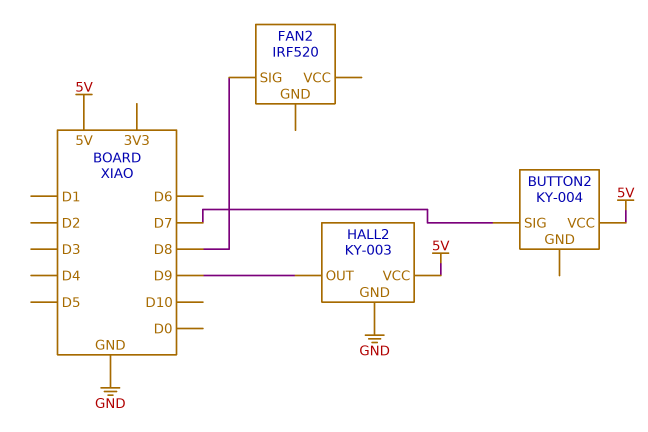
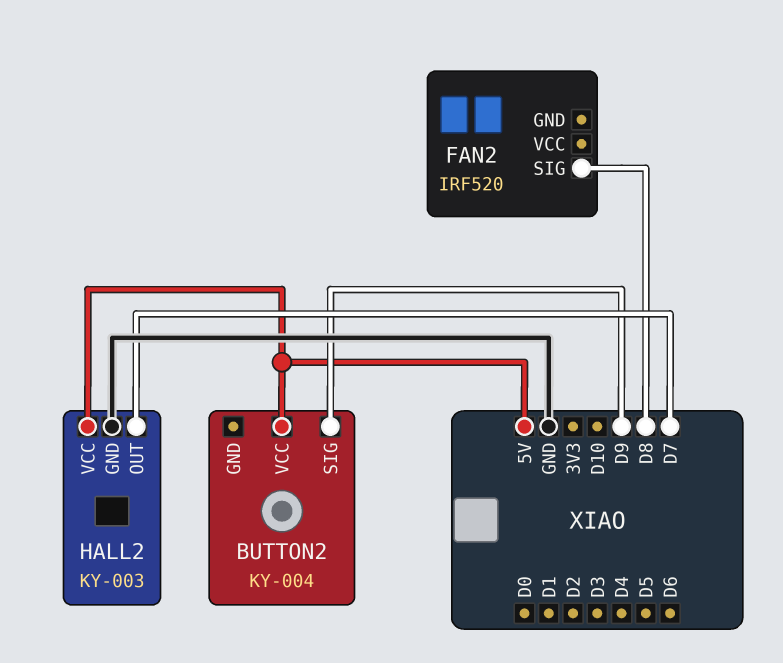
BUTTON2 pin SIG: D7 -> D9
HALL2 pin OUT: D9 -> D7

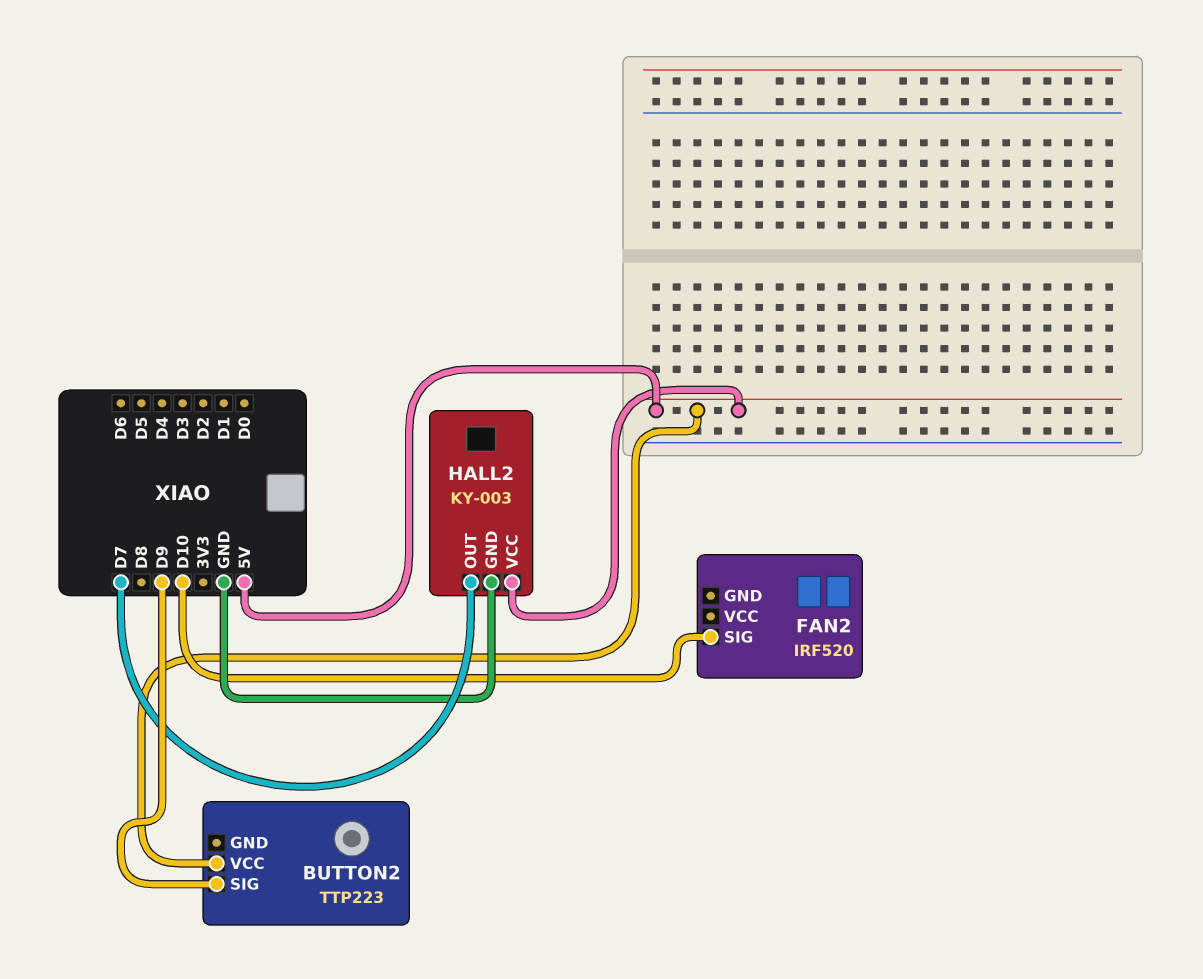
BUTTON2: KY-004 -> TTP223
FAN2 pin SIG: D8 -> D10

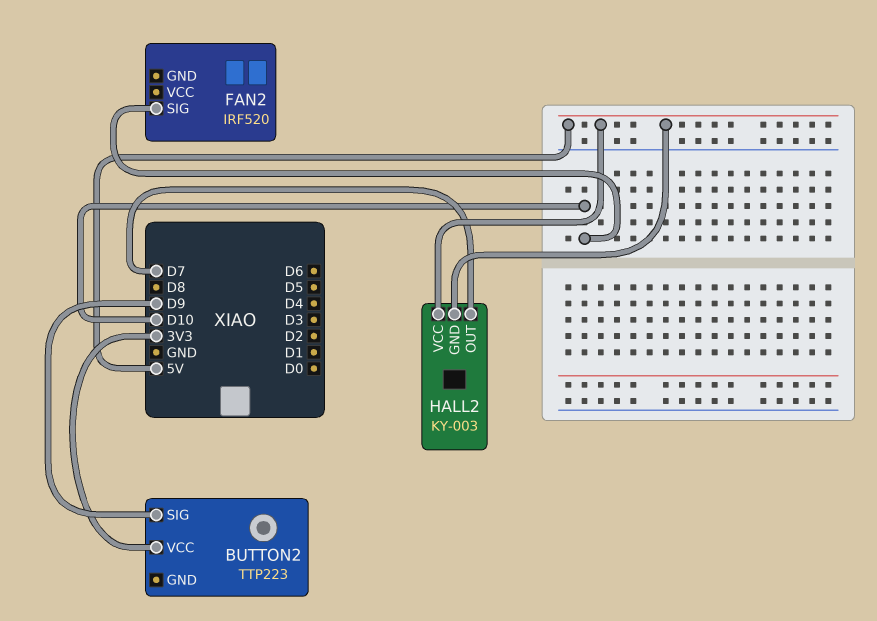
BUTTON2 pin VCC: 5V -> 3V3
HALL2 pin GND: GND -> 5V

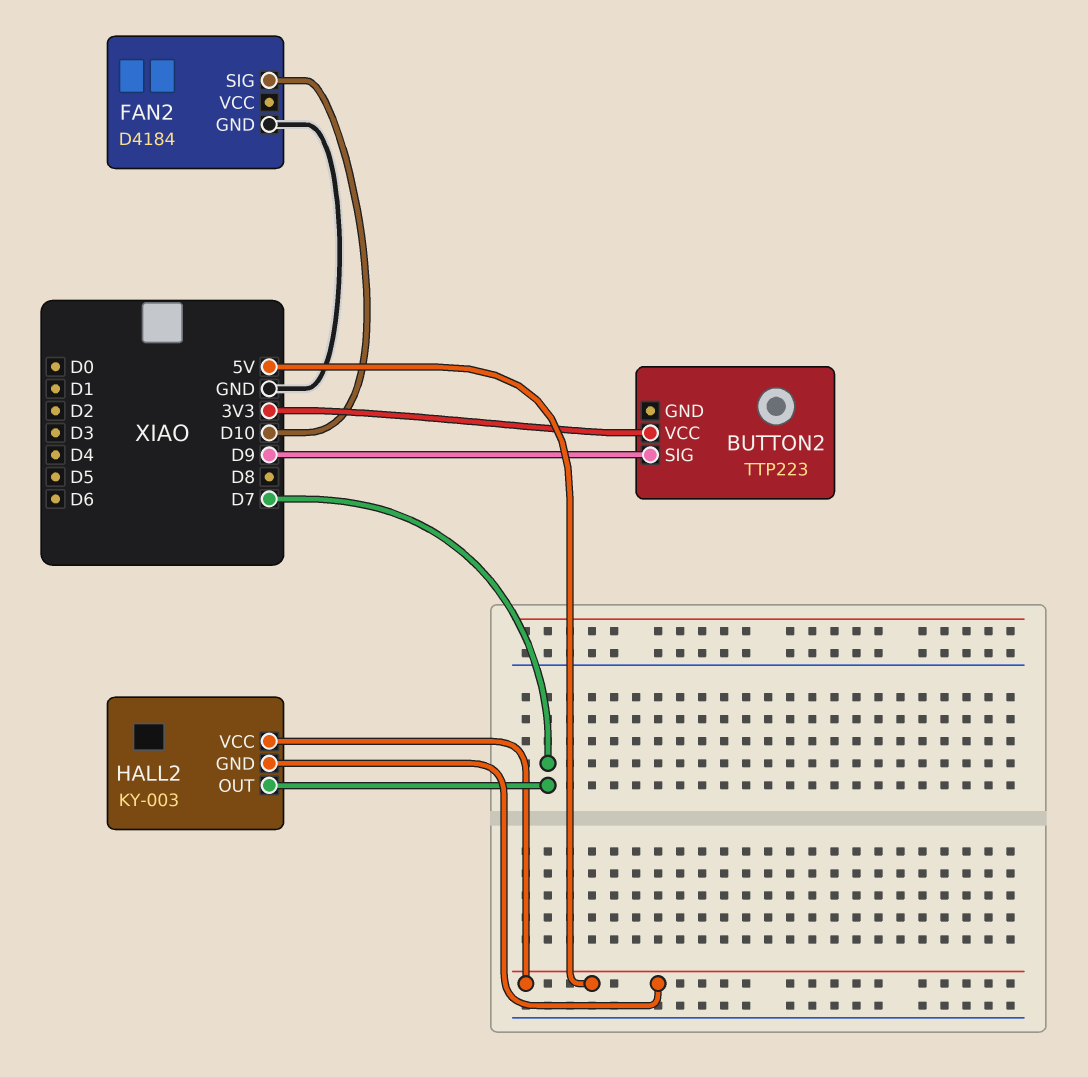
FAN2: IRF520 -> D4184
FAN2 pin GND: none -> GND

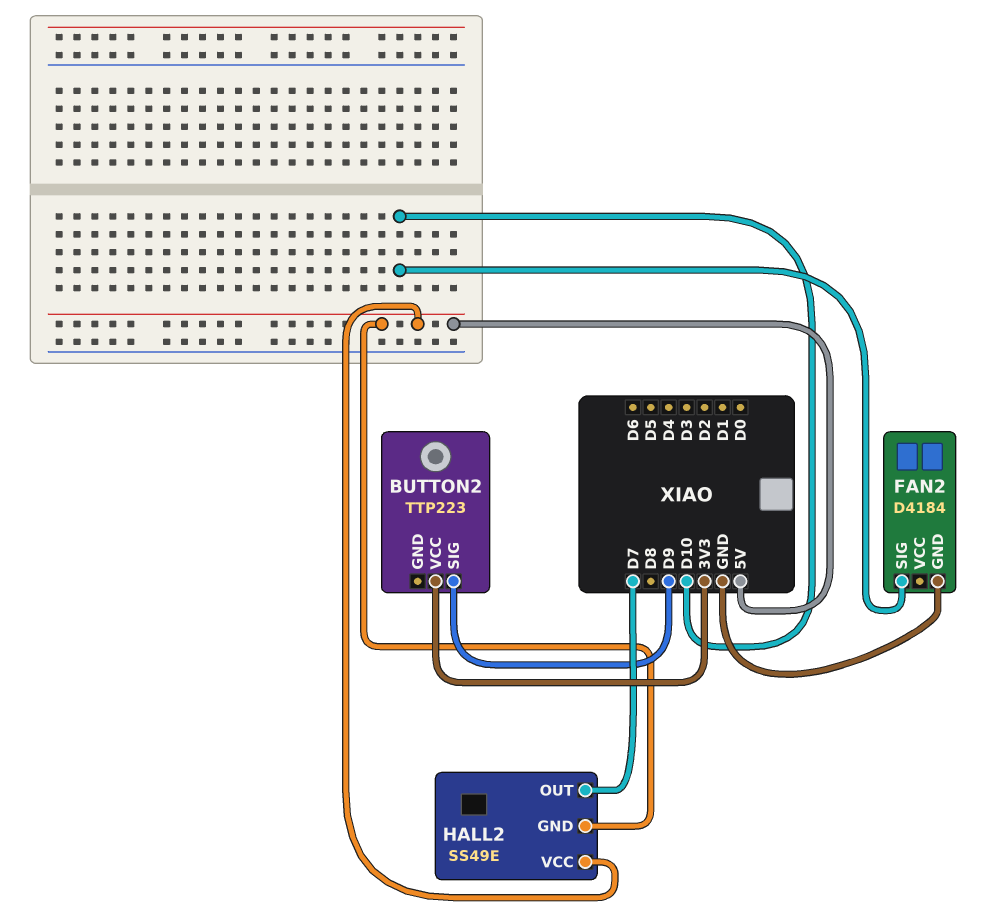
HALL2: KY-003 -> SS49E

